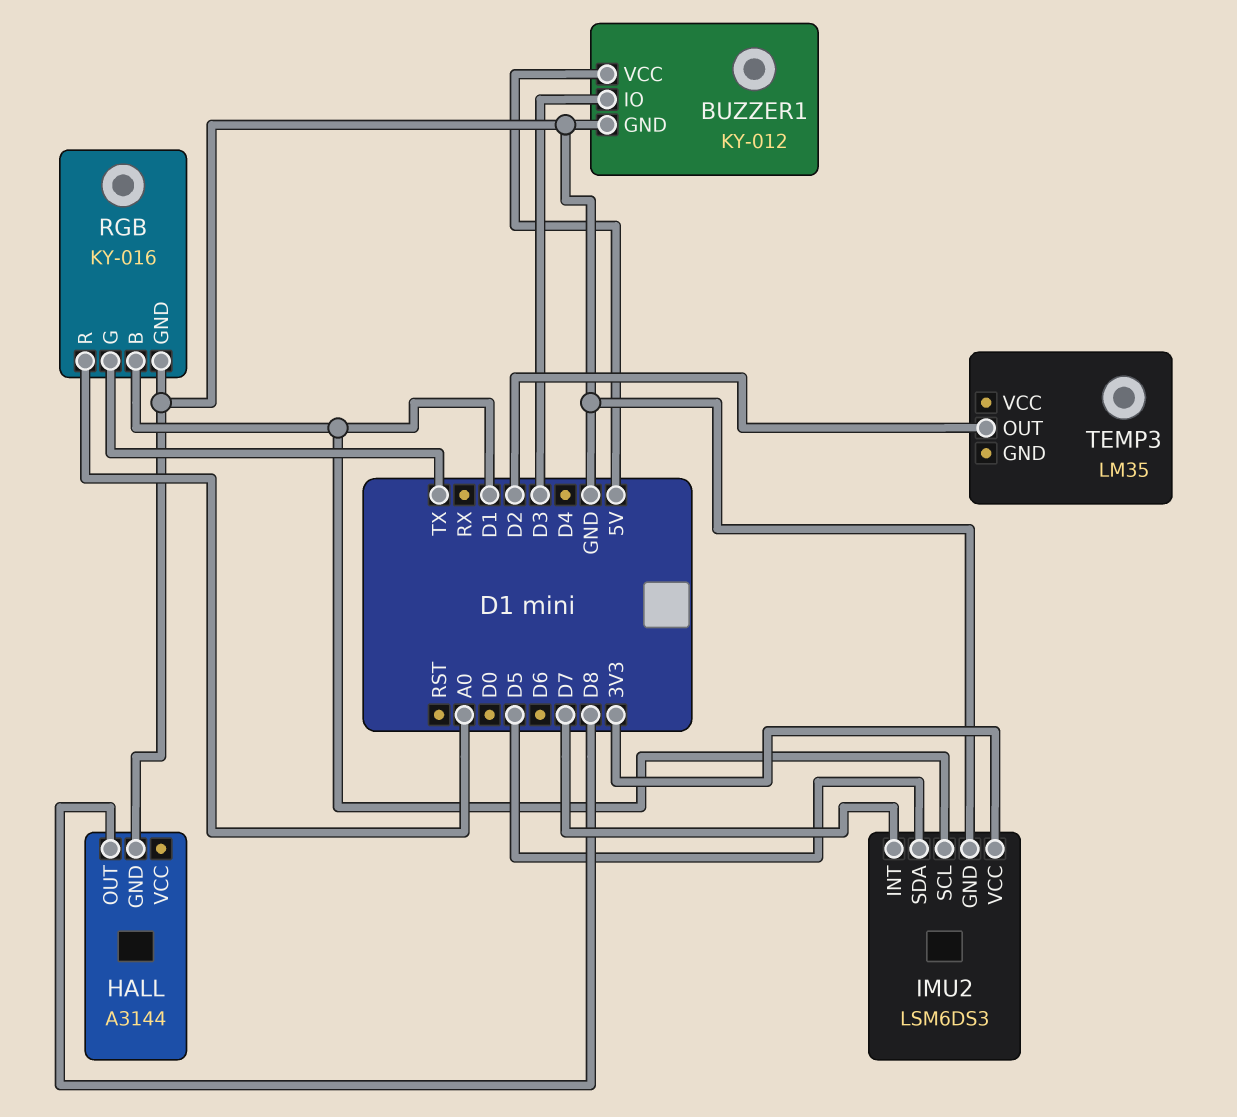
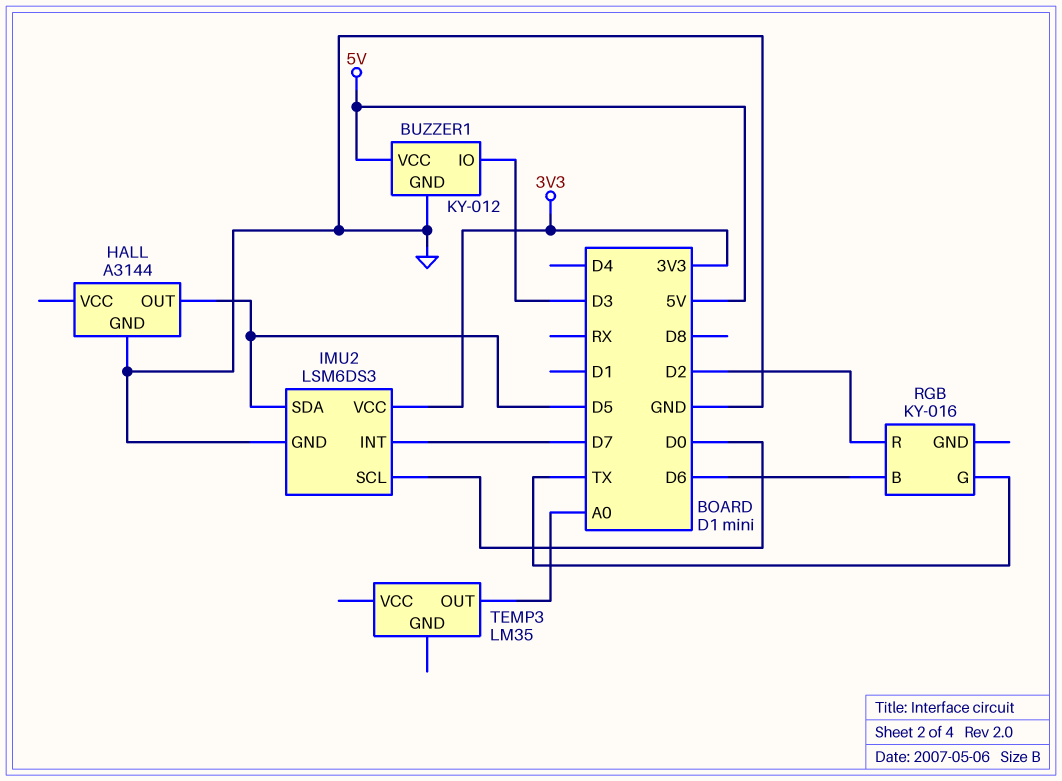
HALL pin OUT: D8 -> D5
IMU2 pin SCL: D1 -> D0
RGB pin B: D1 -> D6
RGB pin GND: GND -> none
RGB pin R: A0 -> D2
TEMP3 pin OUT: D2 -> A0

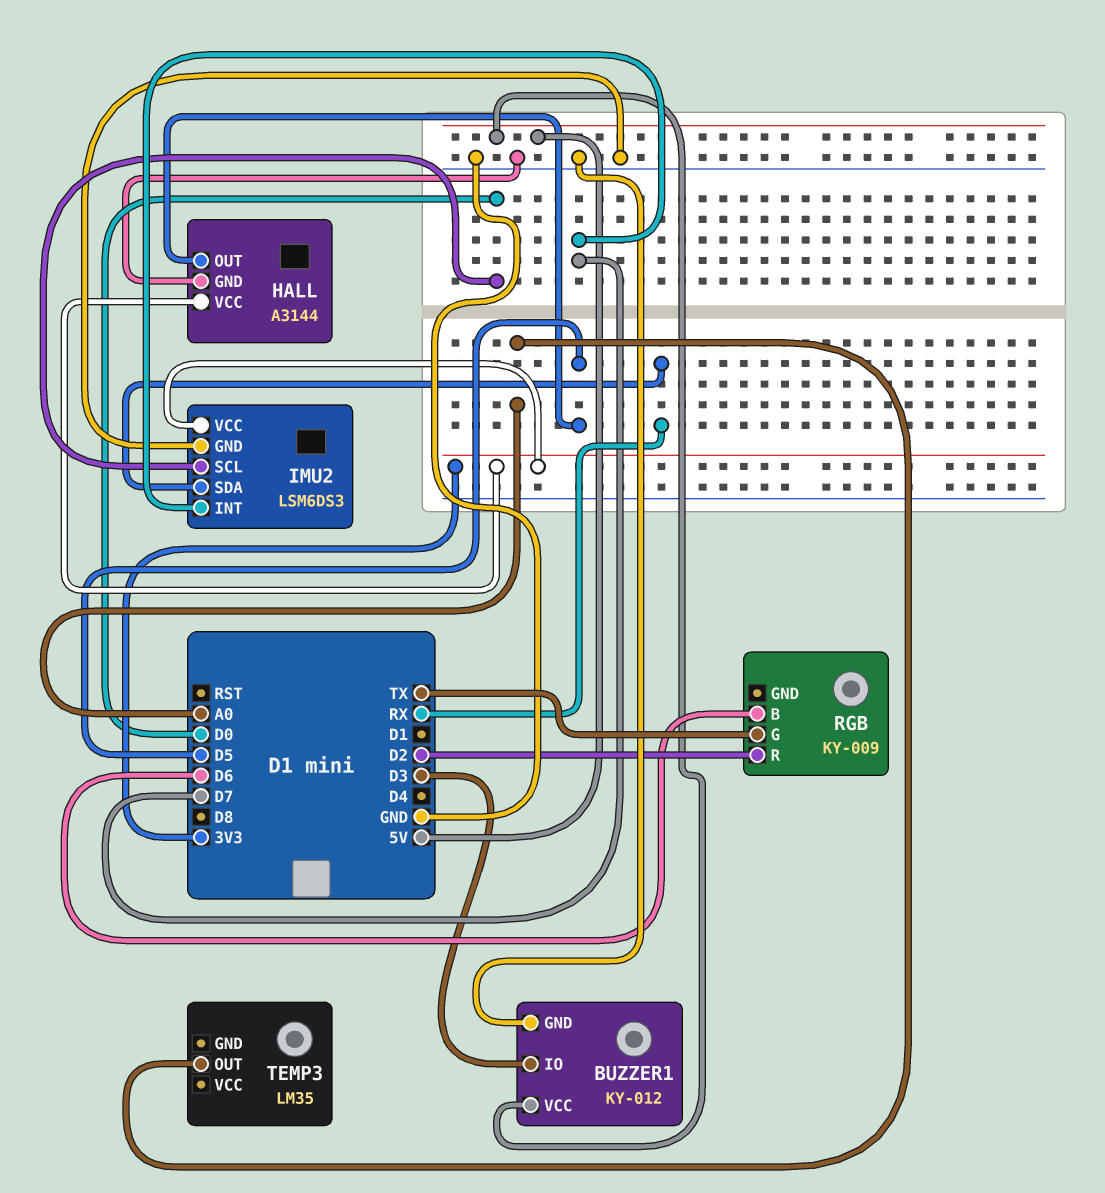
HALL pin VCC: none -> 3V3
IMU2 pin SDA: D5 -> RX
RGB: KY-016 -> KY-009

